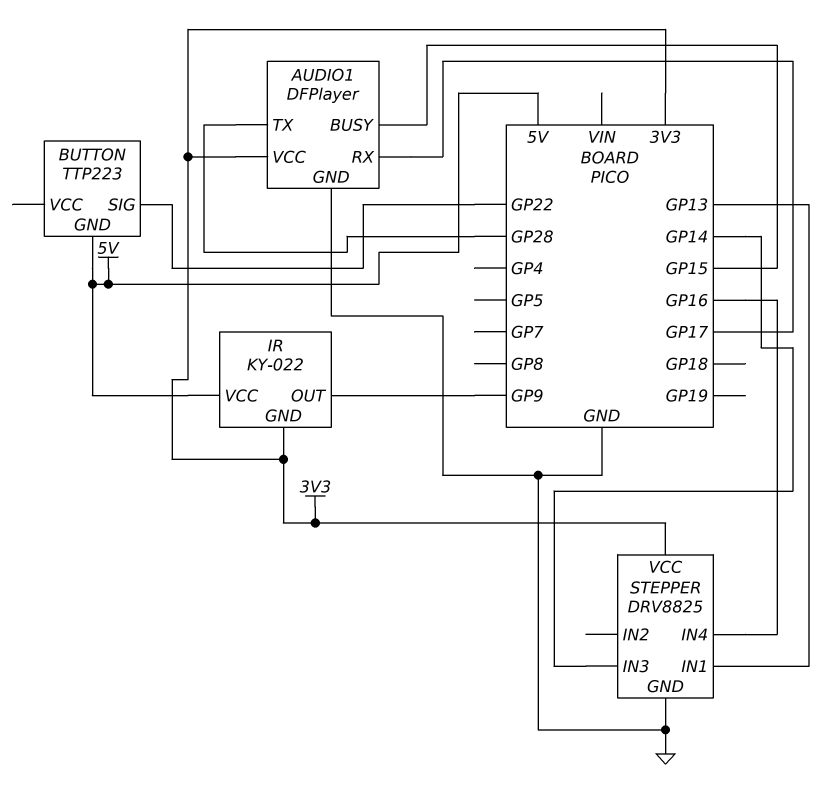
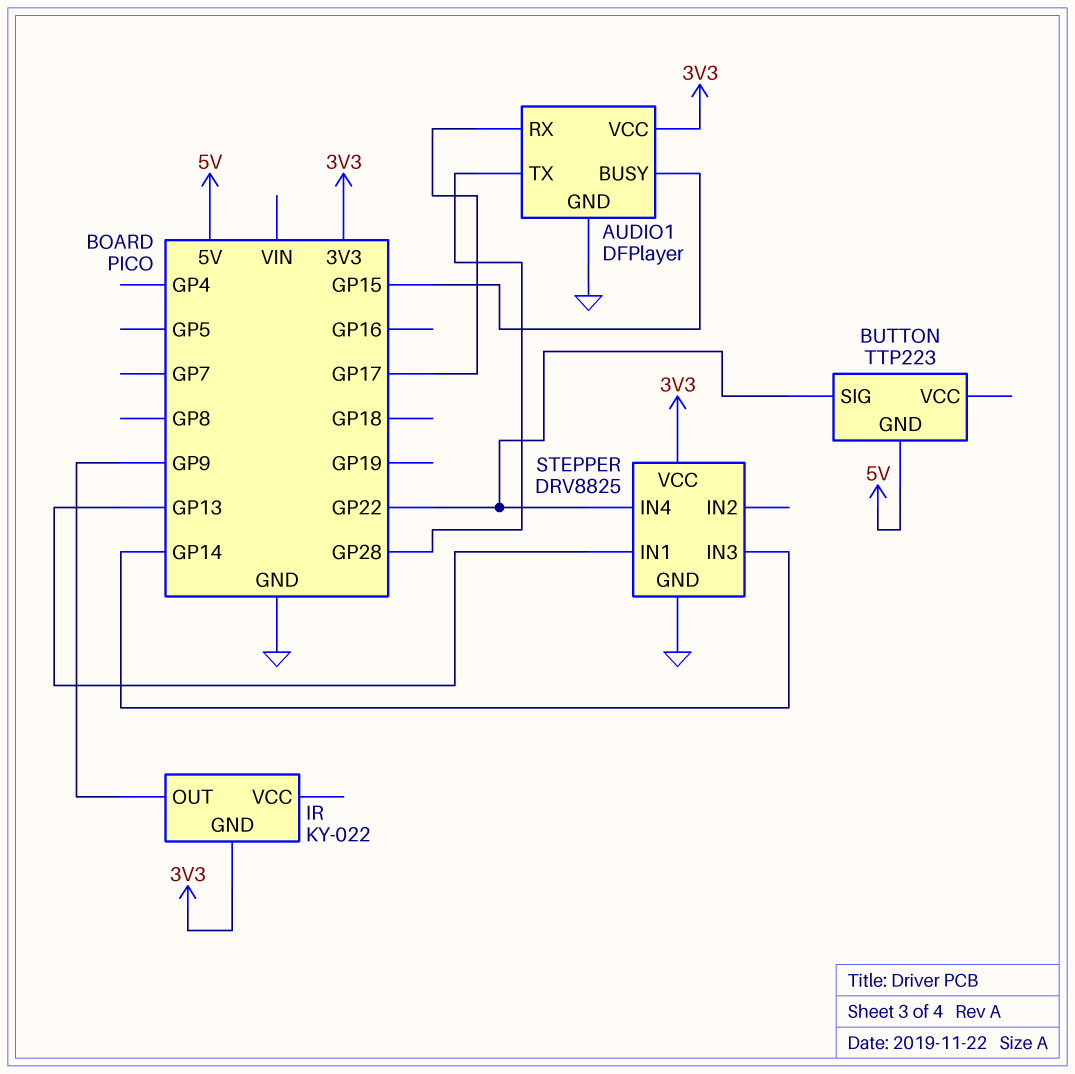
IR pin VCC: 5V -> none
STEPPER pin IN4: GP16 -> GP22

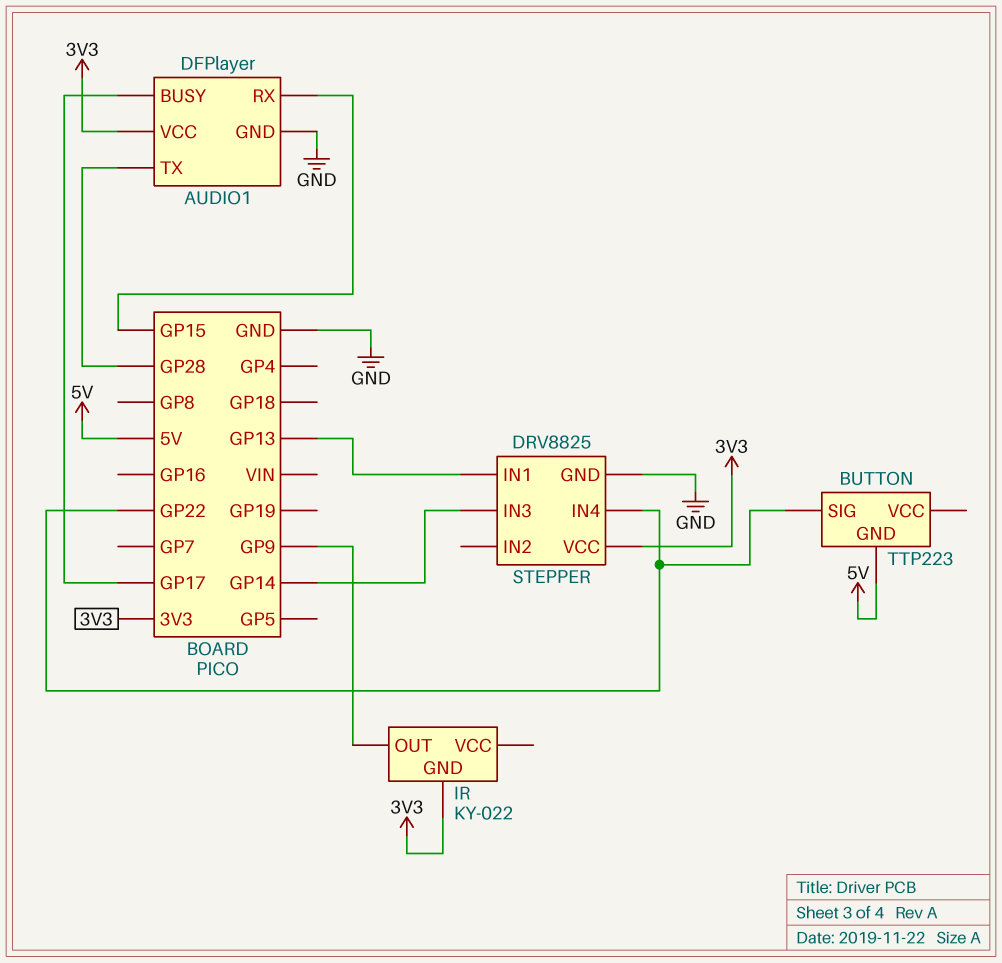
AUDIO1 pin BUSY: GP15 -> GP17
AUDIO1 pin RX: GP17 -> GP15

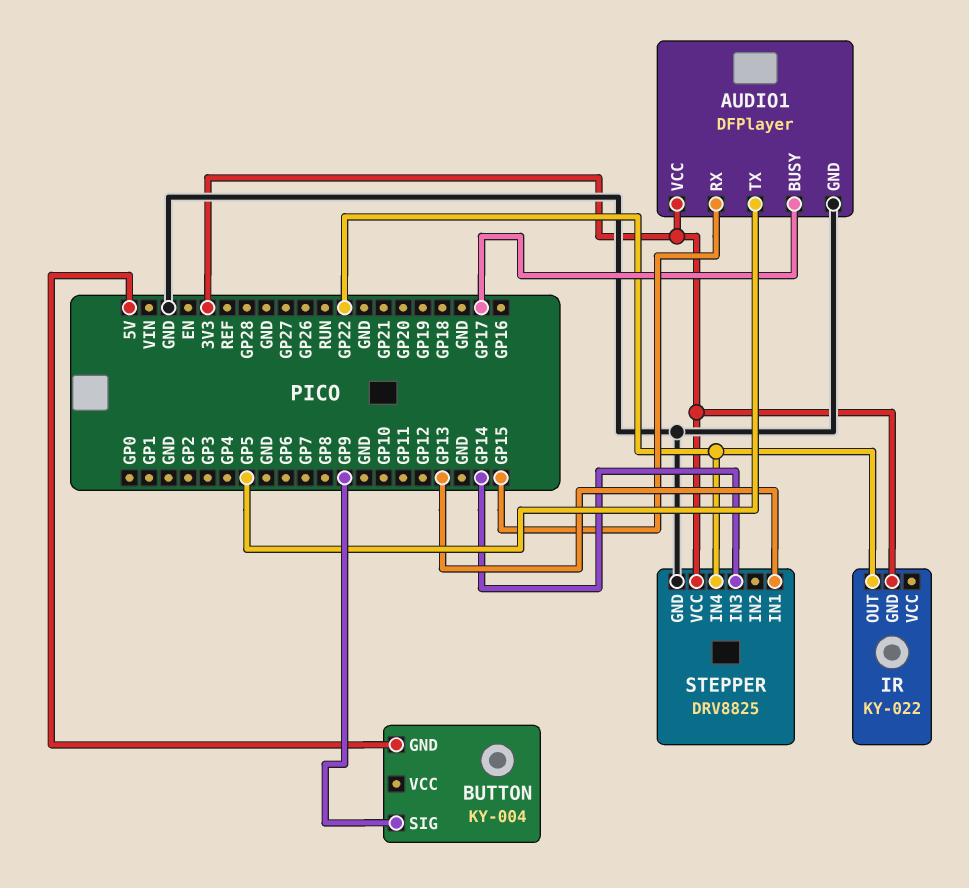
AUDIO1 pin TX: GP28 -> GP5
BUTTON: TTP223 -> KY-004
BUTTON pin SIG: GP22 -> GP9
IR pin OUT: GP9 -> GP22

